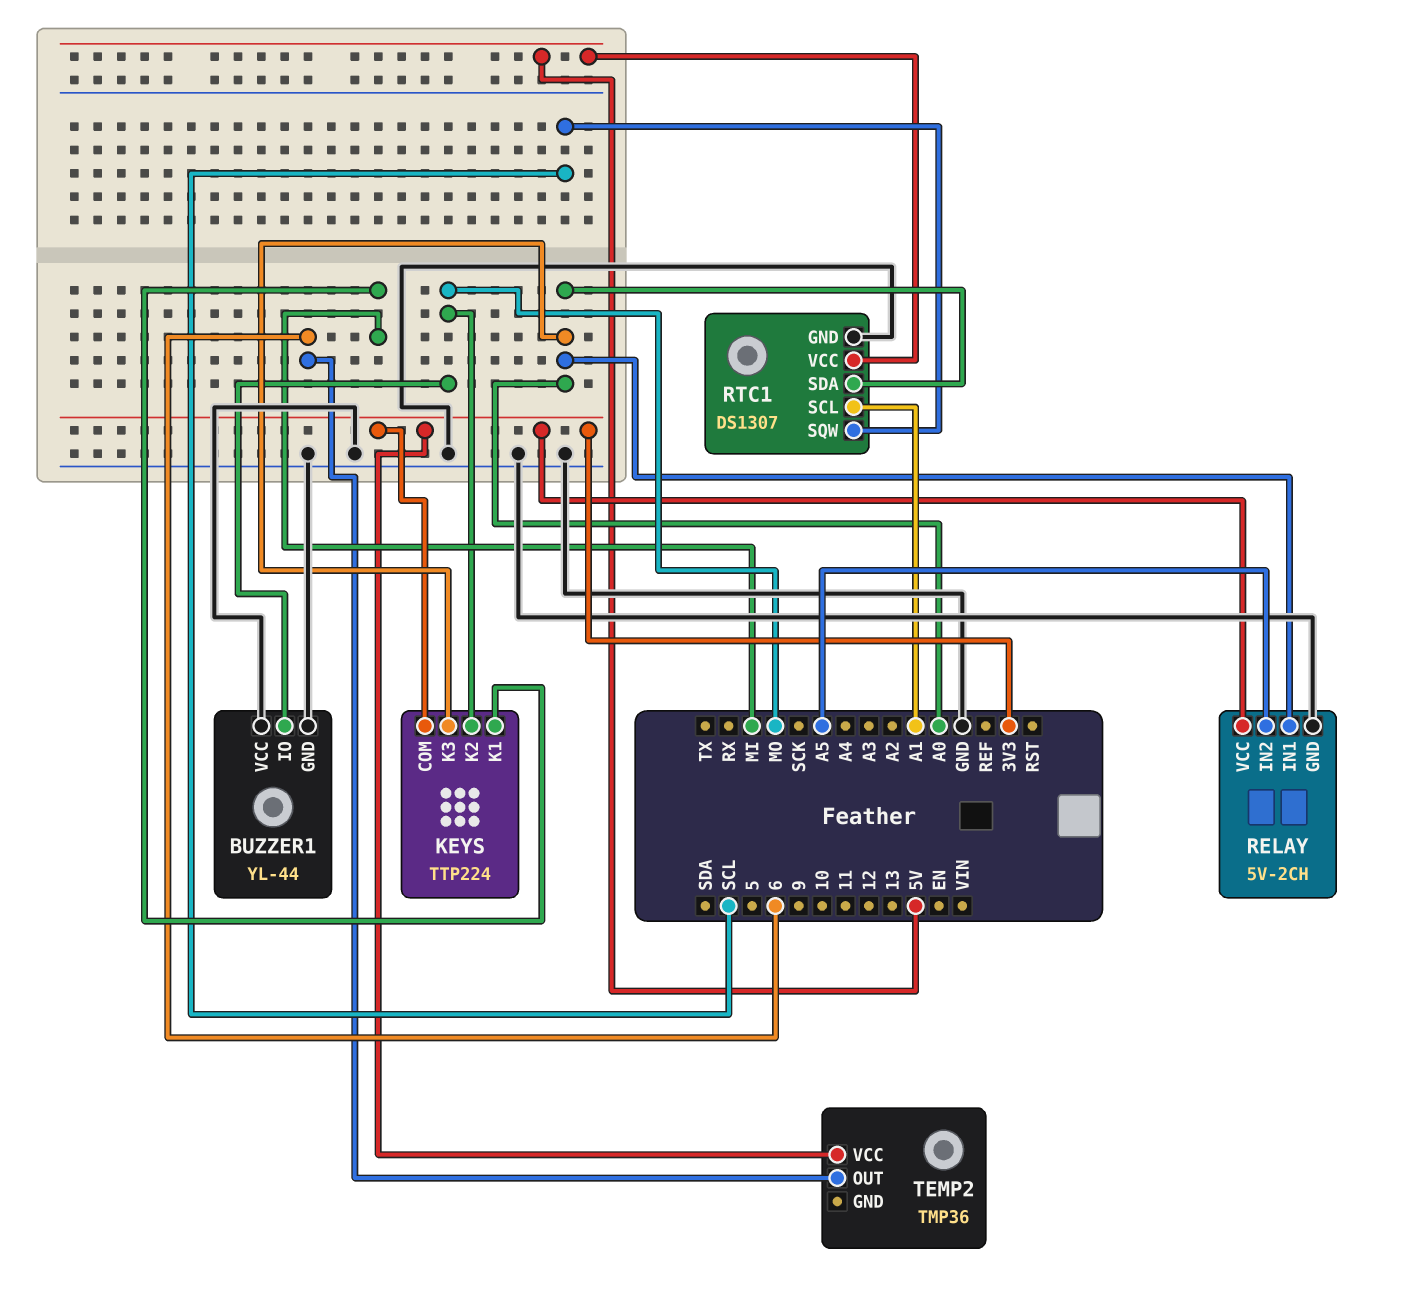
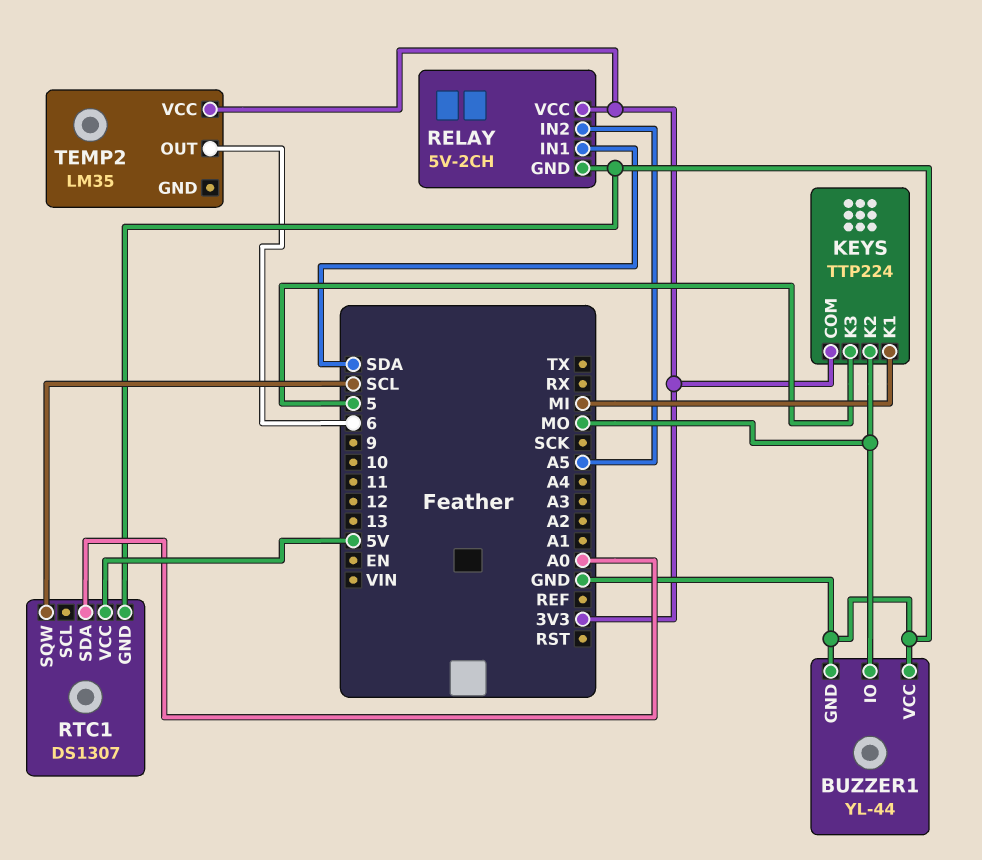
KEYS pin K3: A0 -> 5
RELAY pin IN1: A0 -> SDA
RTC1 pin SCL: A1 -> none
TEMP2: TMP36 -> LM35

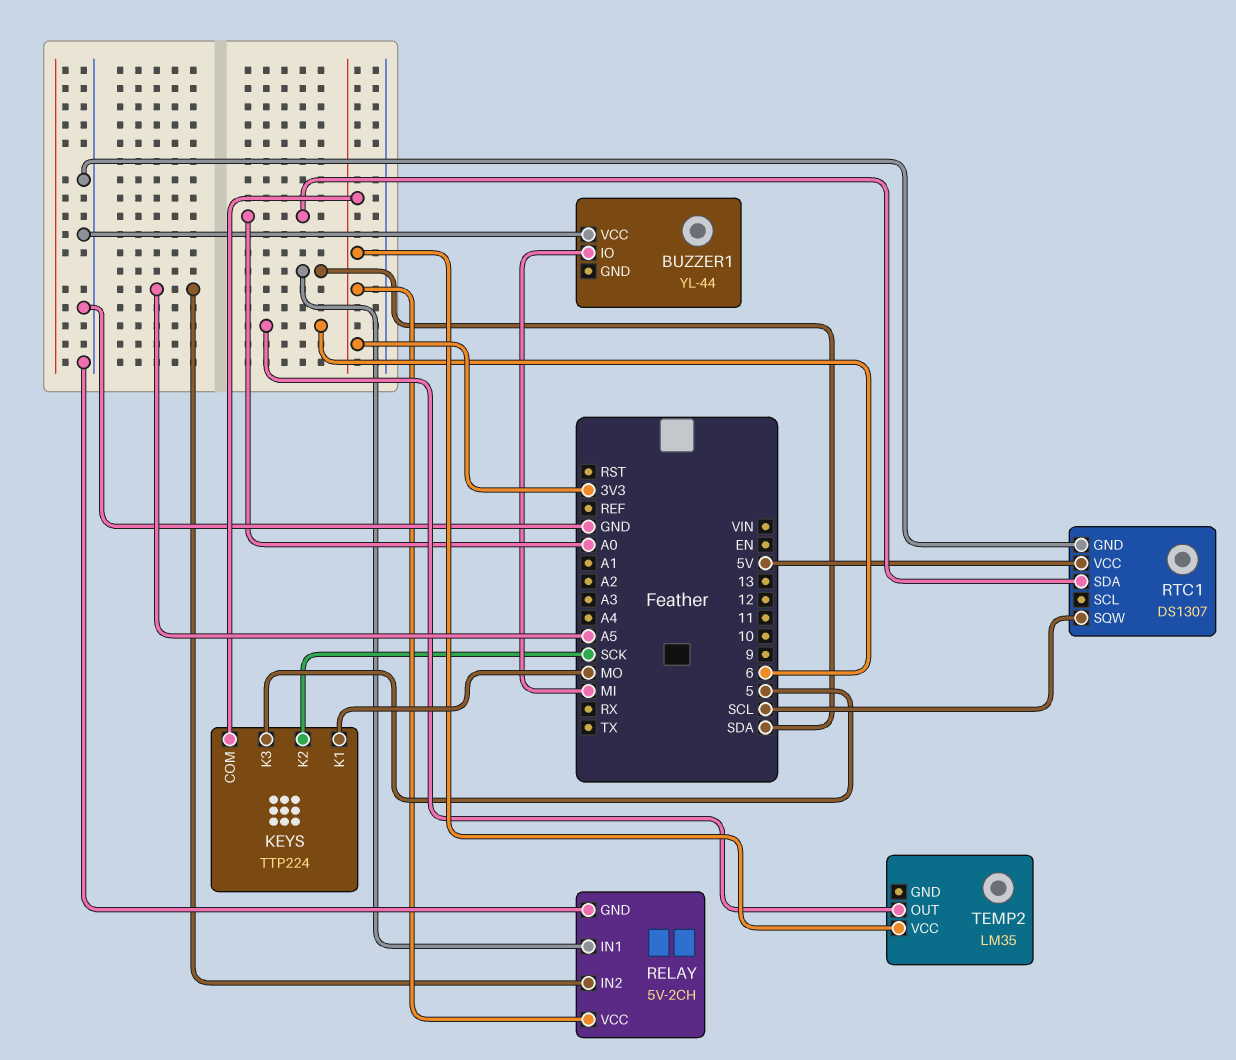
BUZZER1 pin GND: GND -> none
BUZZER1 pin IO: MO -> MI
KEYS pin K1: MI -> MO
KEYS pin K2: MO -> SCK

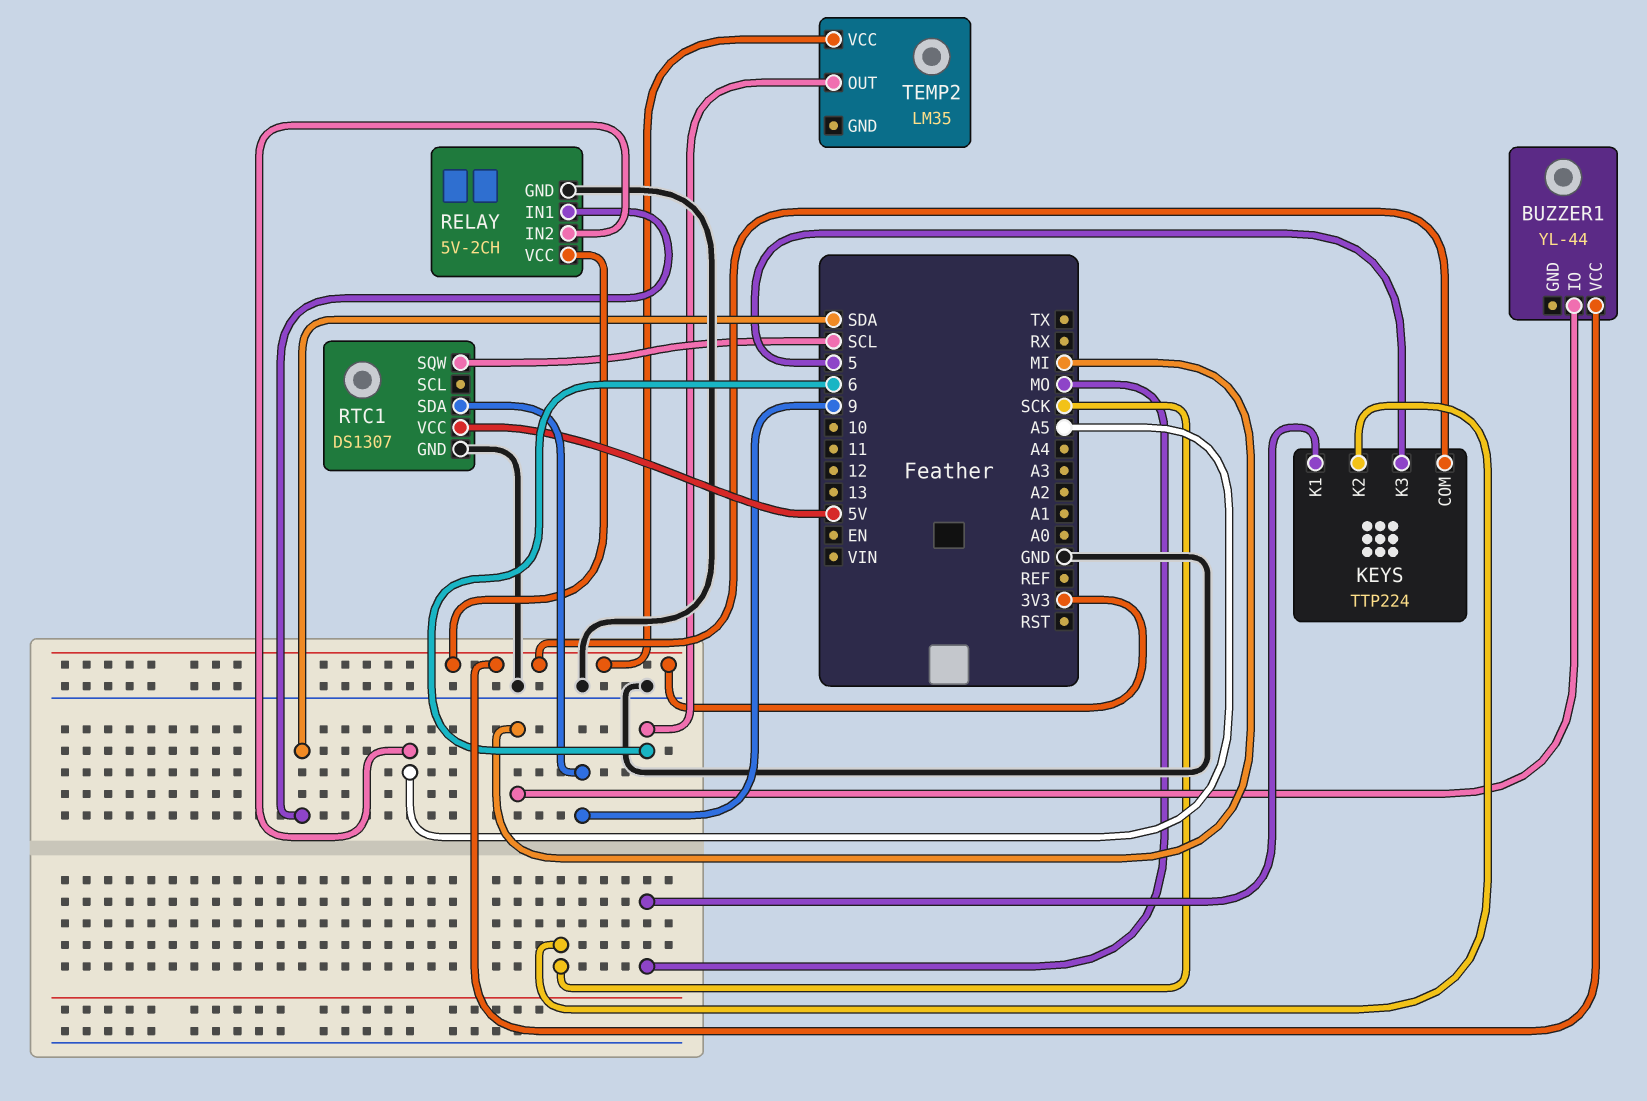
BUZZER1 pin VCC: GND -> 3V3
RTC1 pin SDA: A0 -> 9

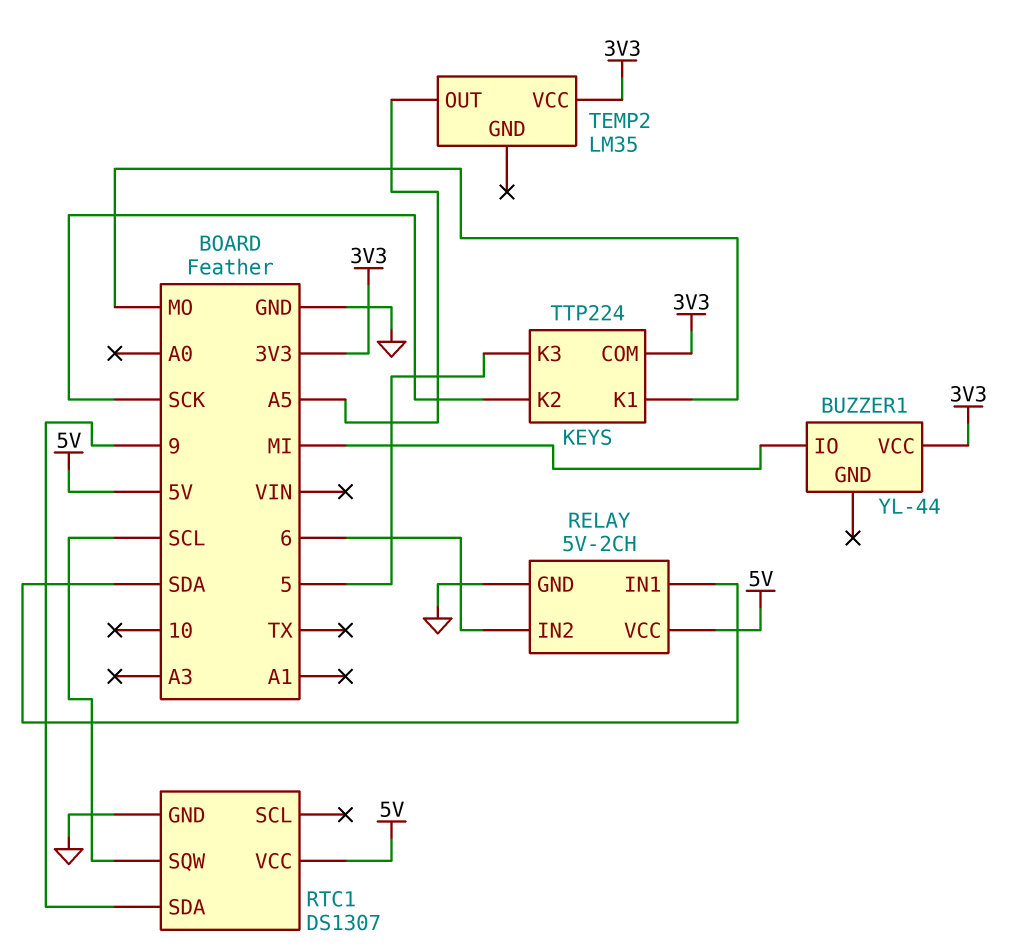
RELAY pin IN2: A5 -> 6
RELAY pin VCC: 3V3 -> 5V
TEMP2 pin OUT: 6 -> A5

